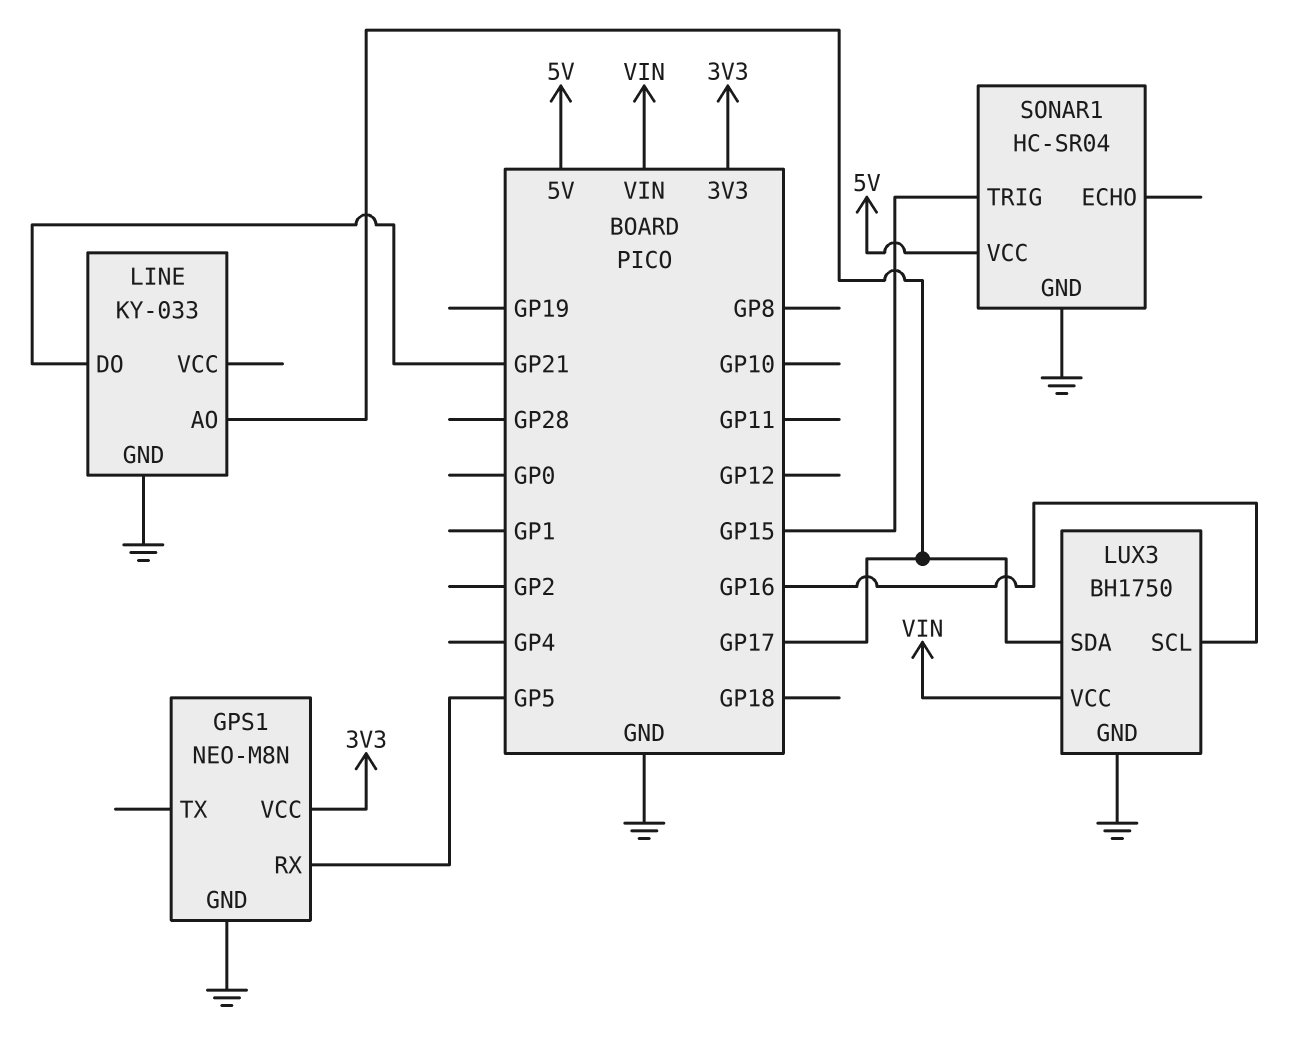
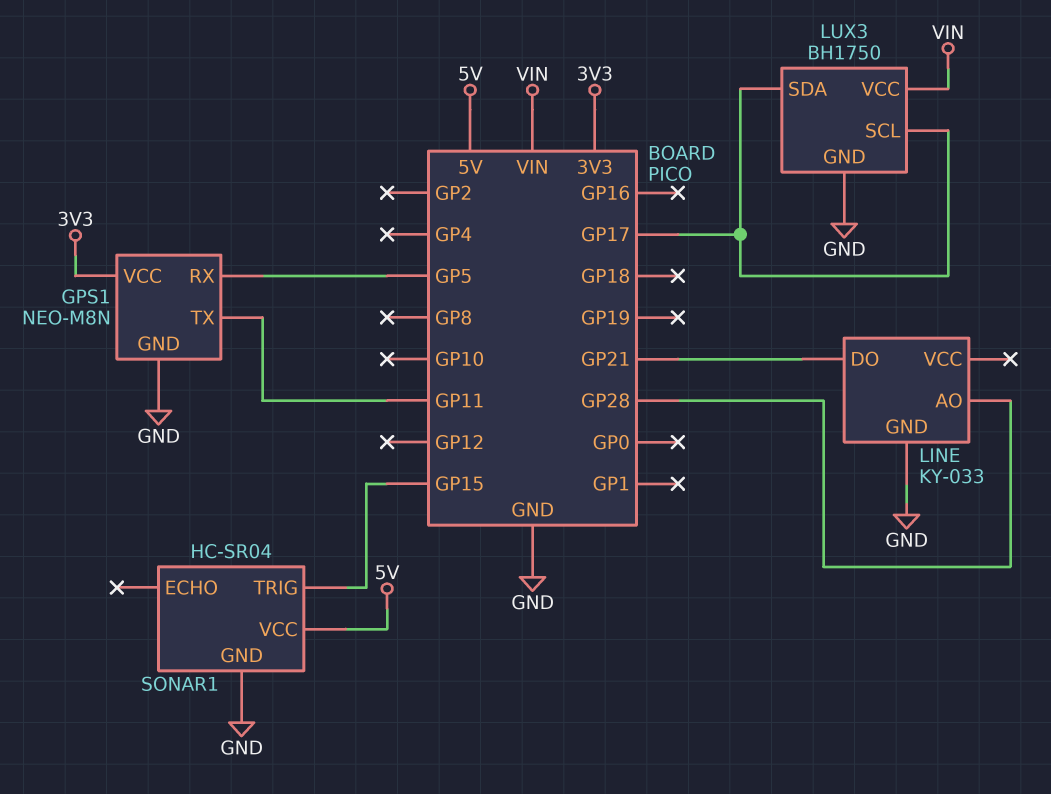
GPS1 pin TX: none -> GP11
LINE pin AO: GP17 -> GP28
LUX3 pin SCL: GP16 -> GP17

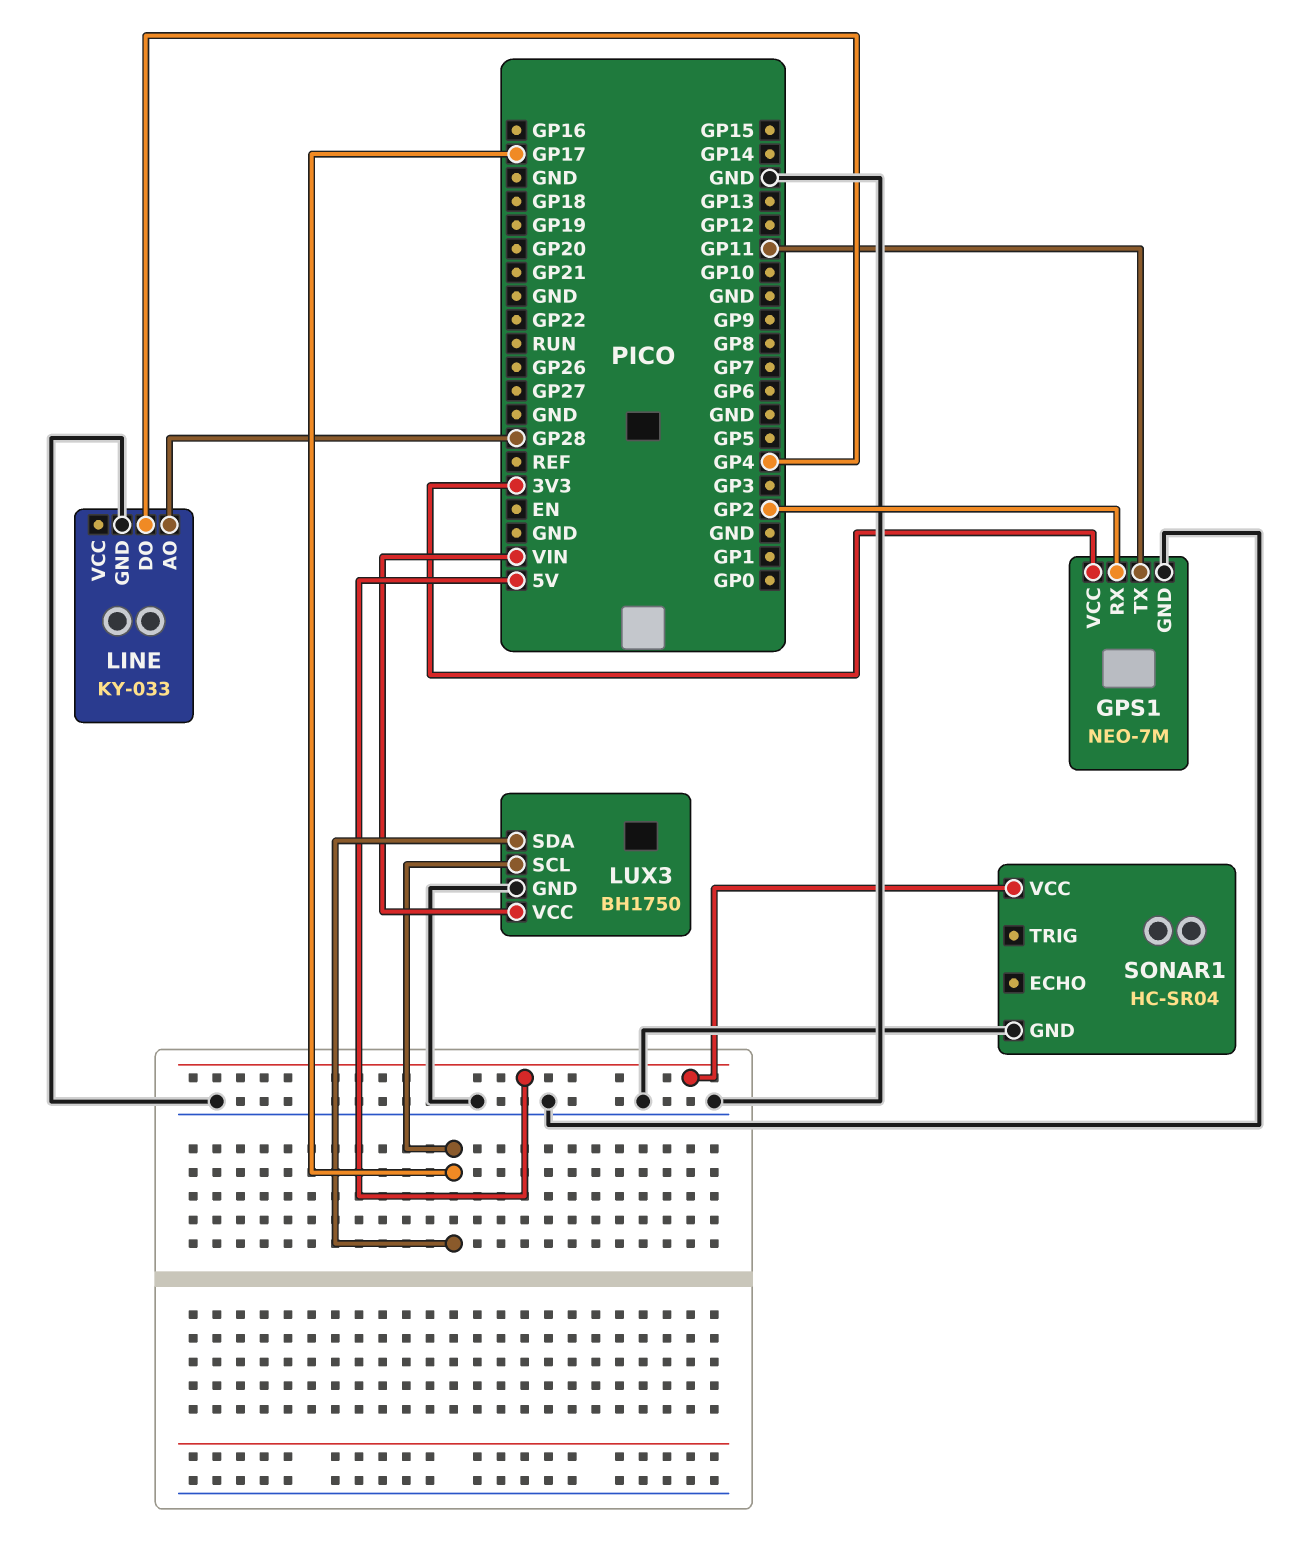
GPS1: NEO-M8N -> NEO-7M
GPS1 pin RX: GP5 -> GP2
LINE pin DO: GP21 -> GP4
SONAR1 pin TRIG: GP15 -> none

